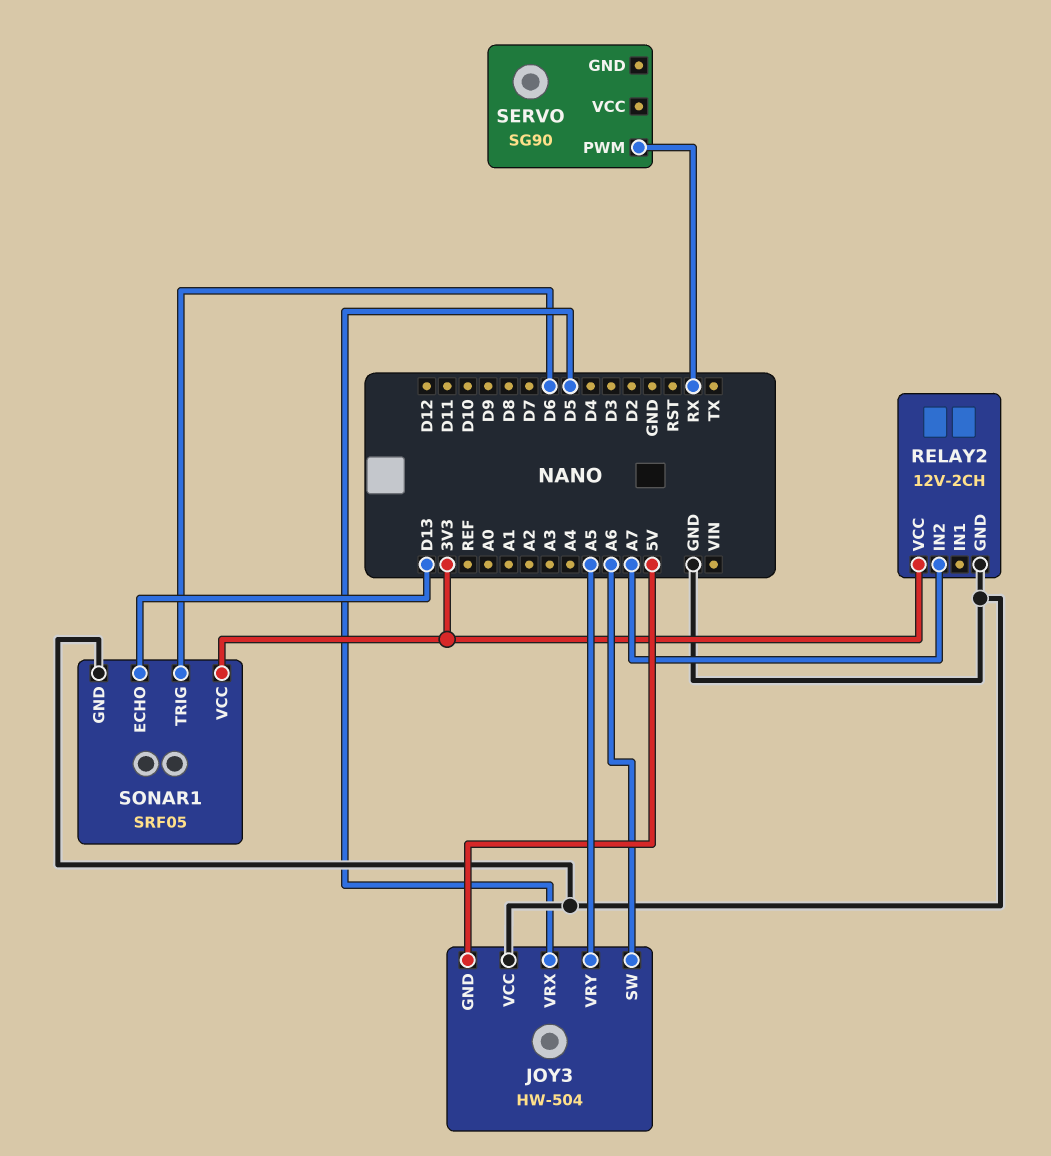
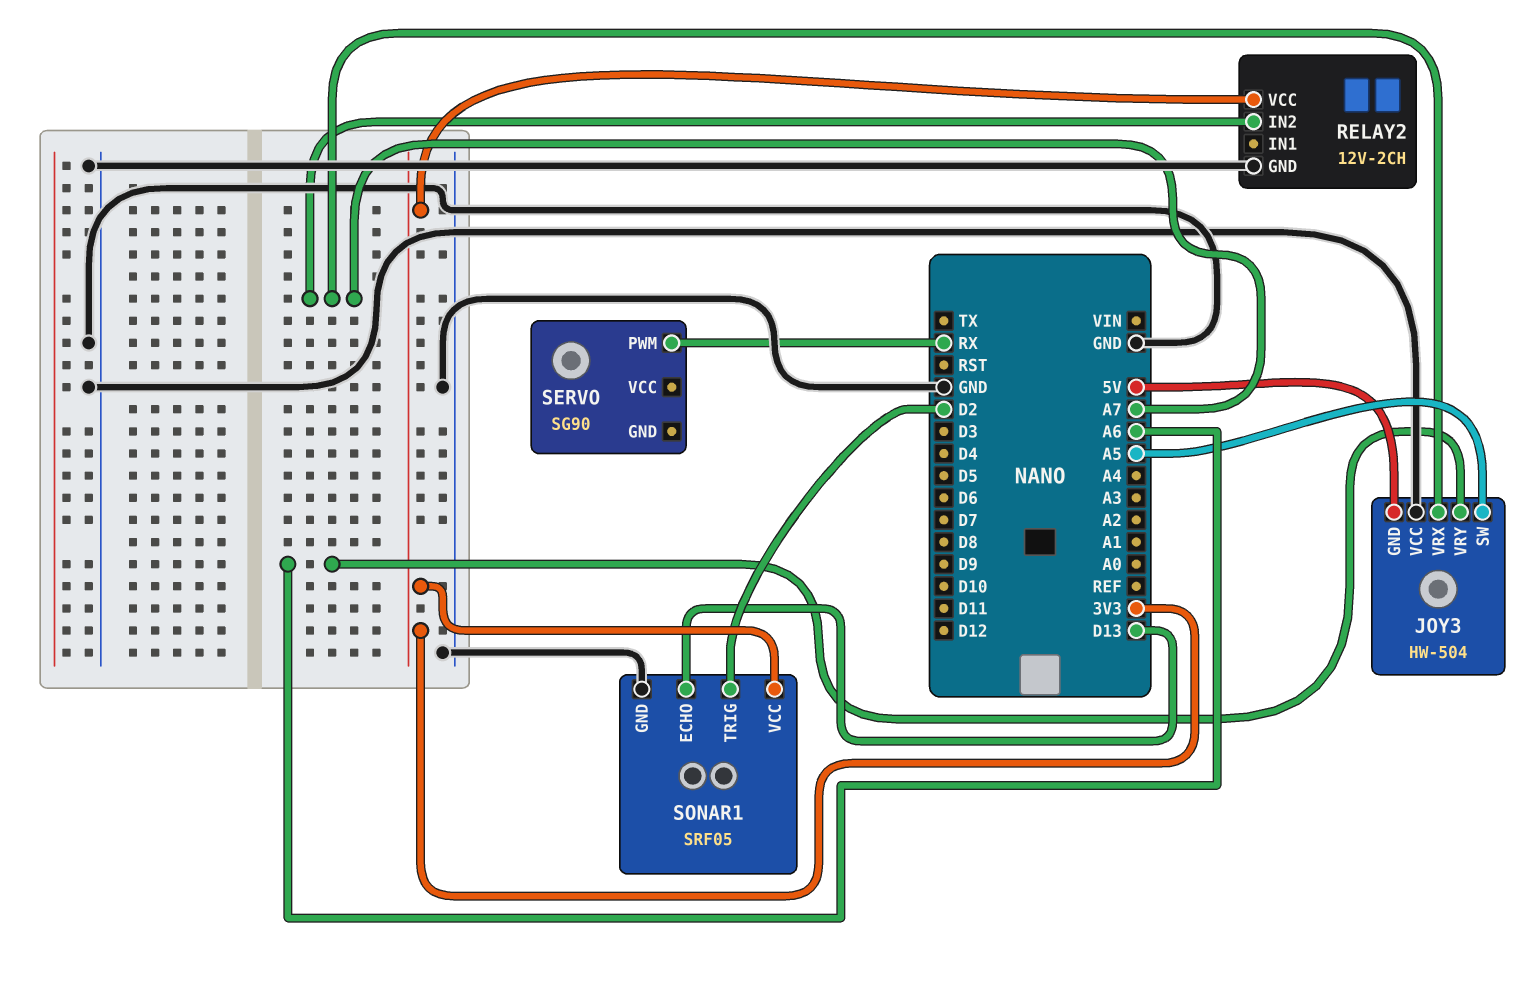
JOY3 pin SW: A6 -> A5
JOY3 pin VRX: D5 -> A7
JOY3 pin VRY: A5 -> A6
SONAR1 pin TRIG: D6 -> D2

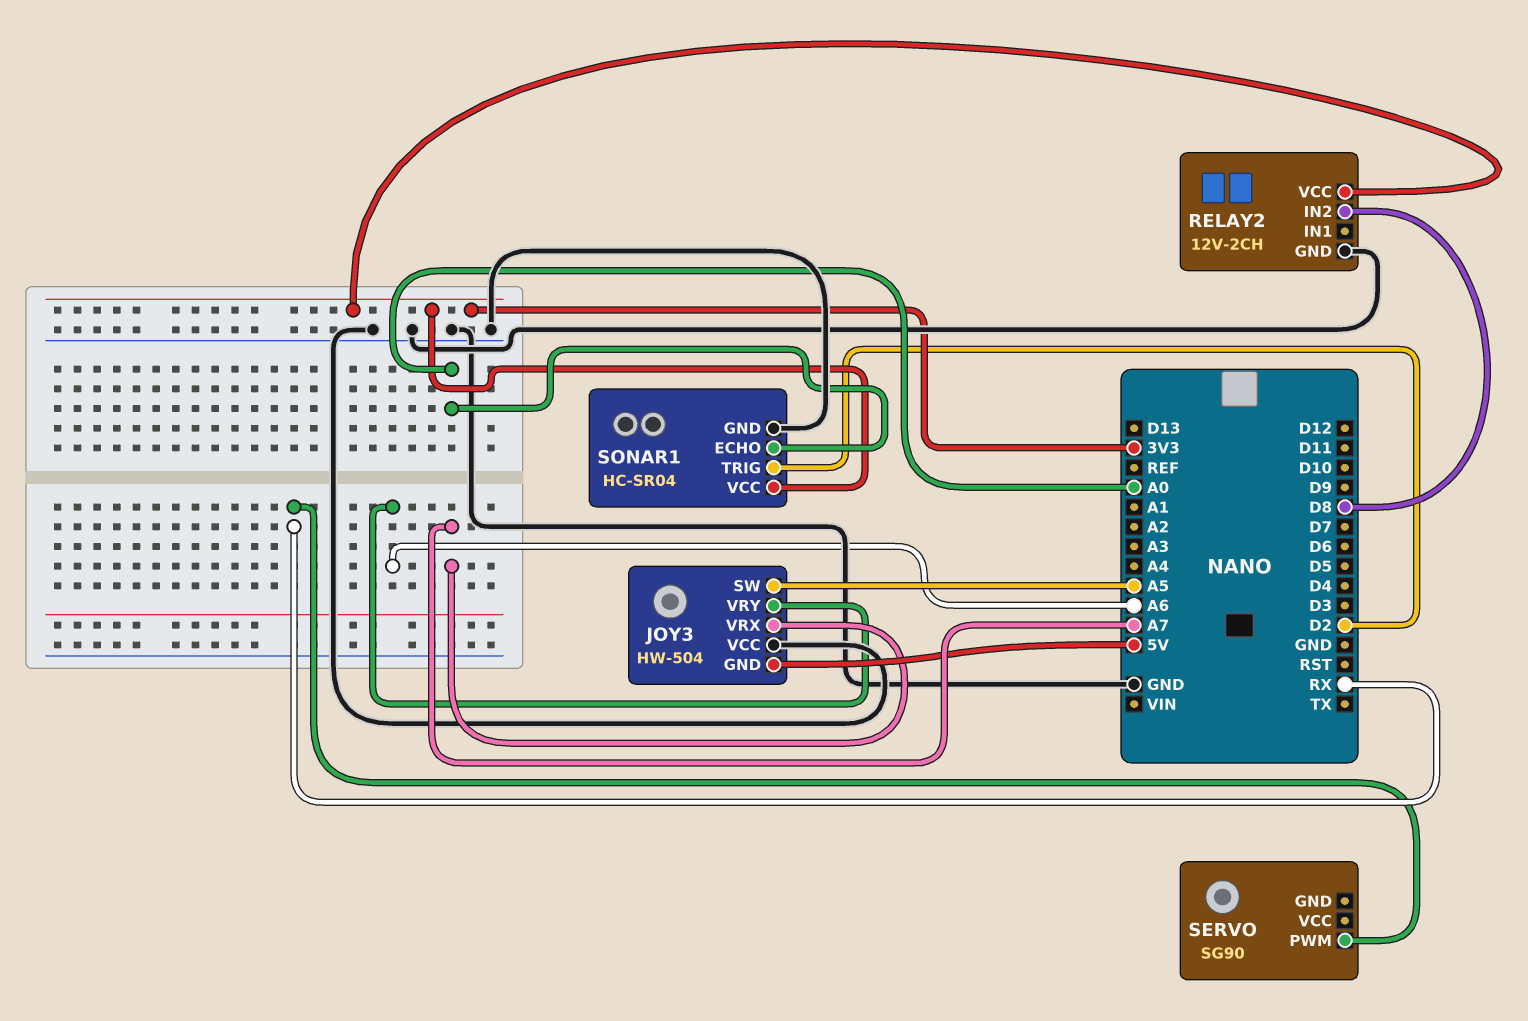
RELAY2 pin IN2: A7 -> D8
SONAR1: SRF05 -> HC-SR04
SONAR1 pin ECHO: D13 -> A0

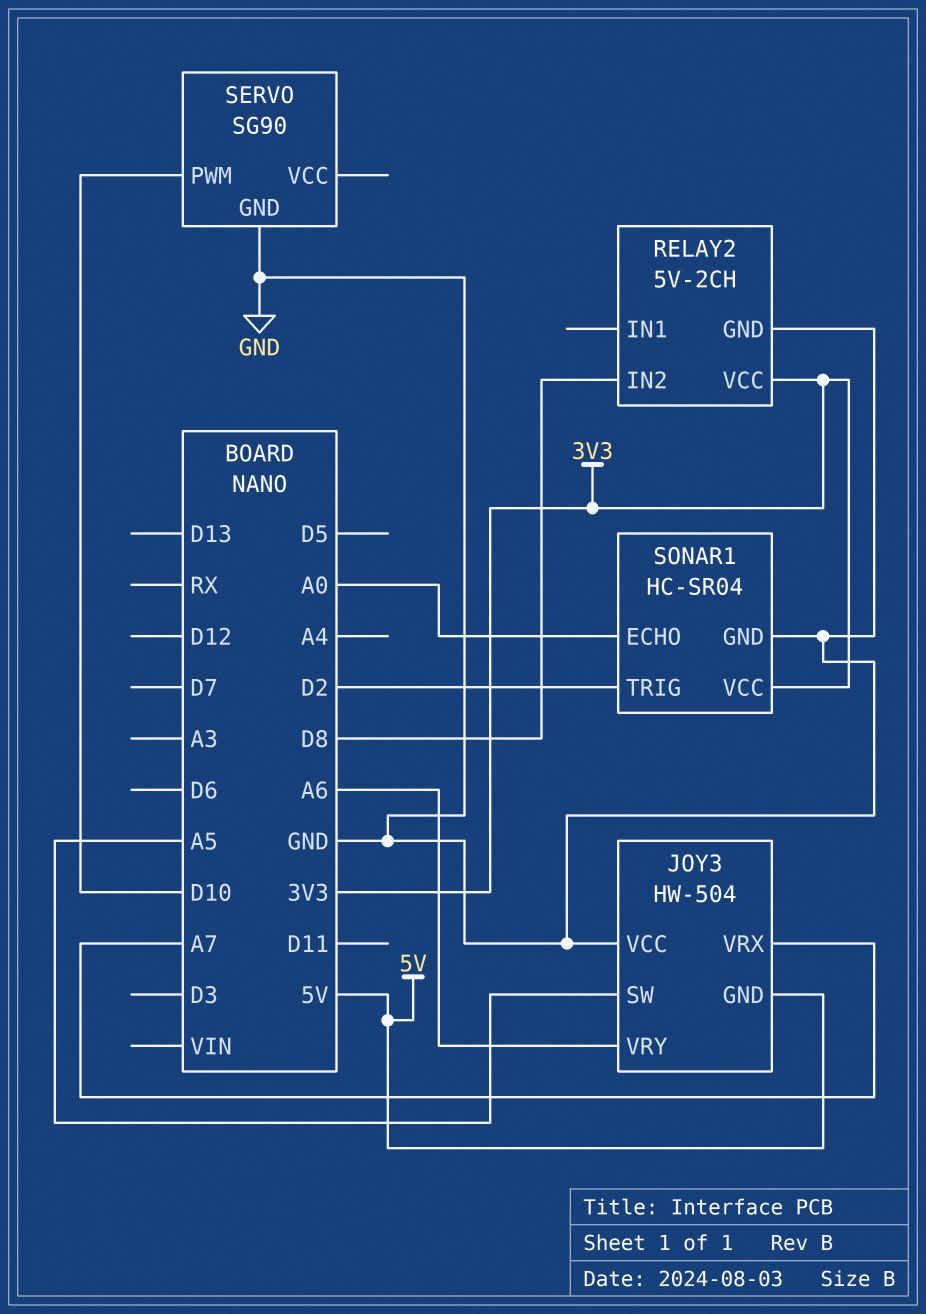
RELAY2: 12V-2CH -> 5V-2CH
SERVO pin GND: none -> GND
SERVO pin PWM: RX -> D10

